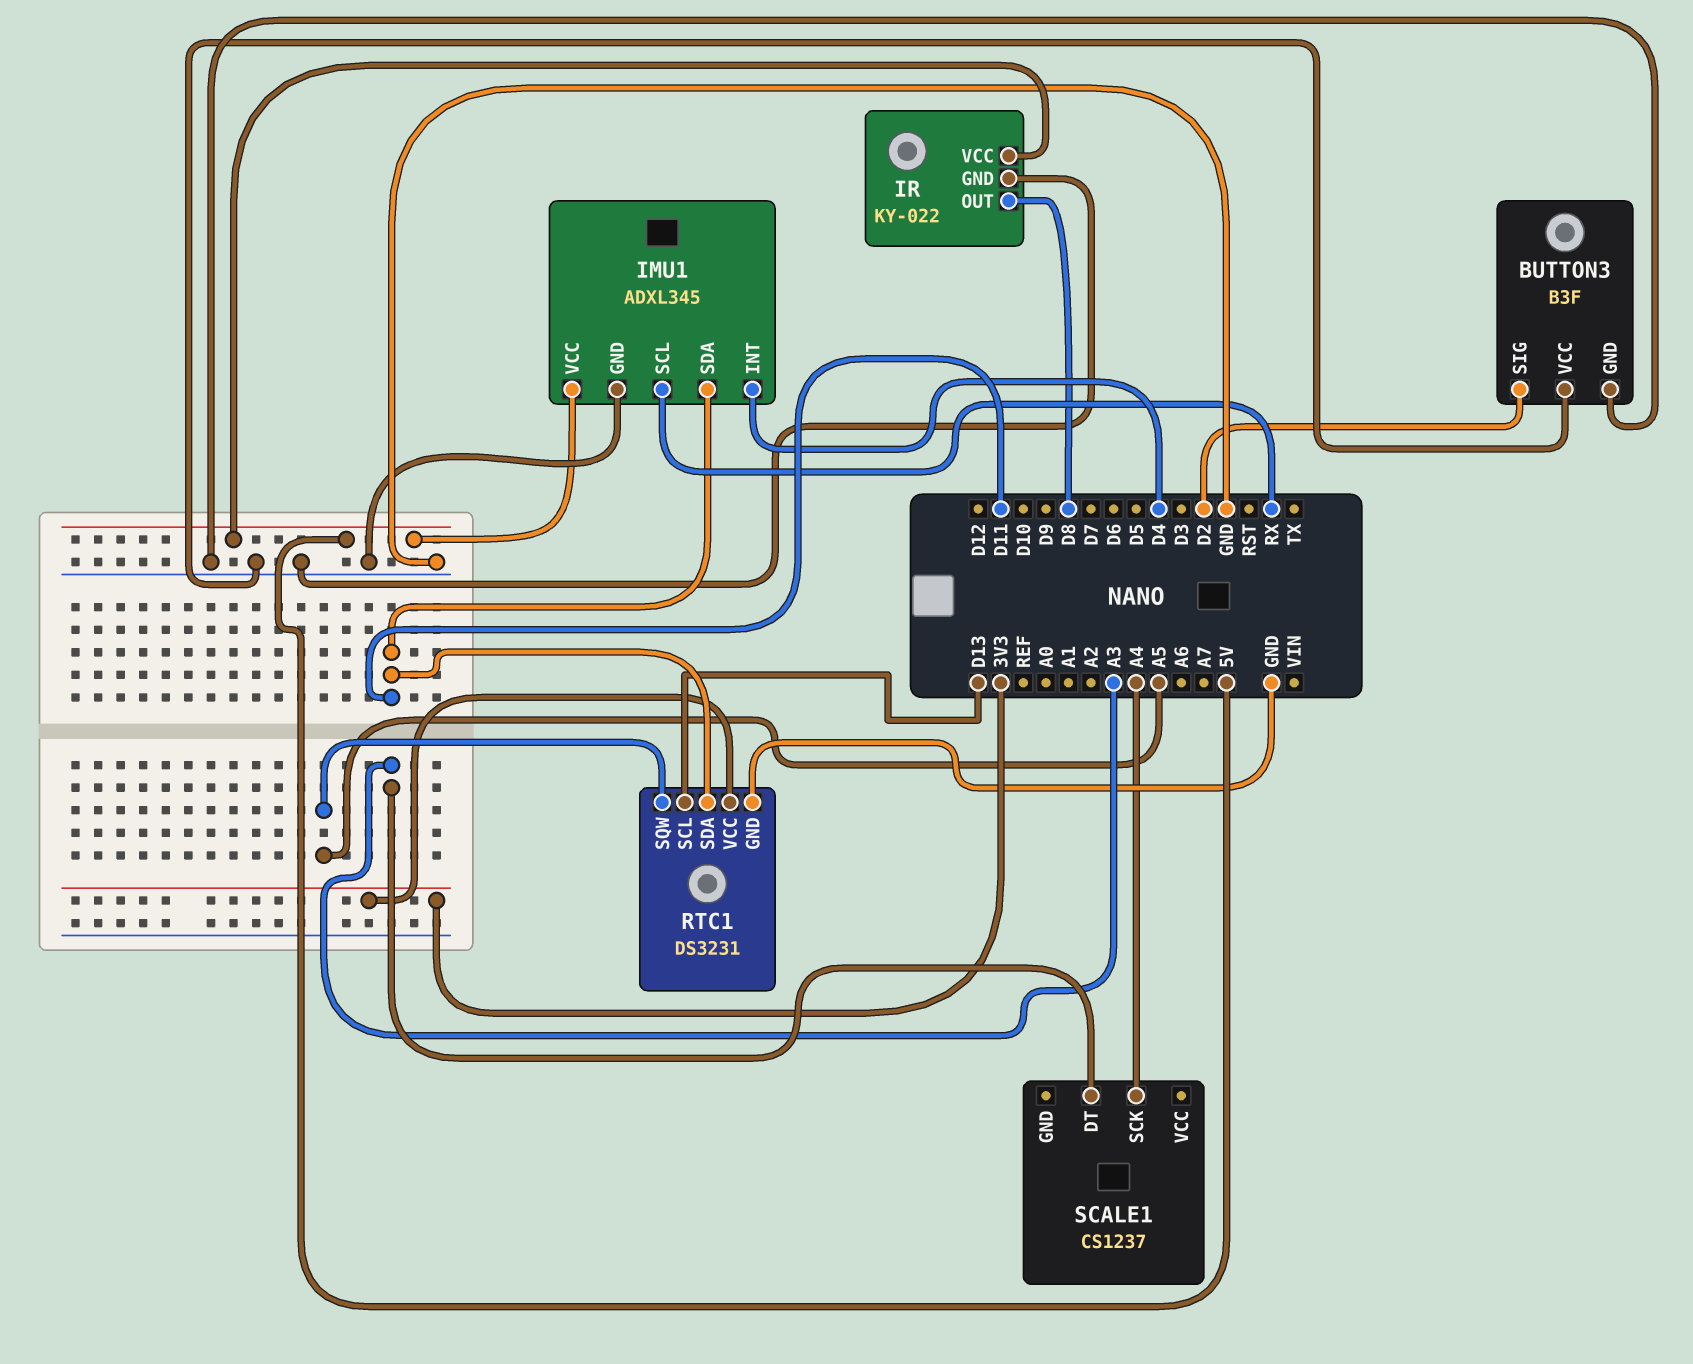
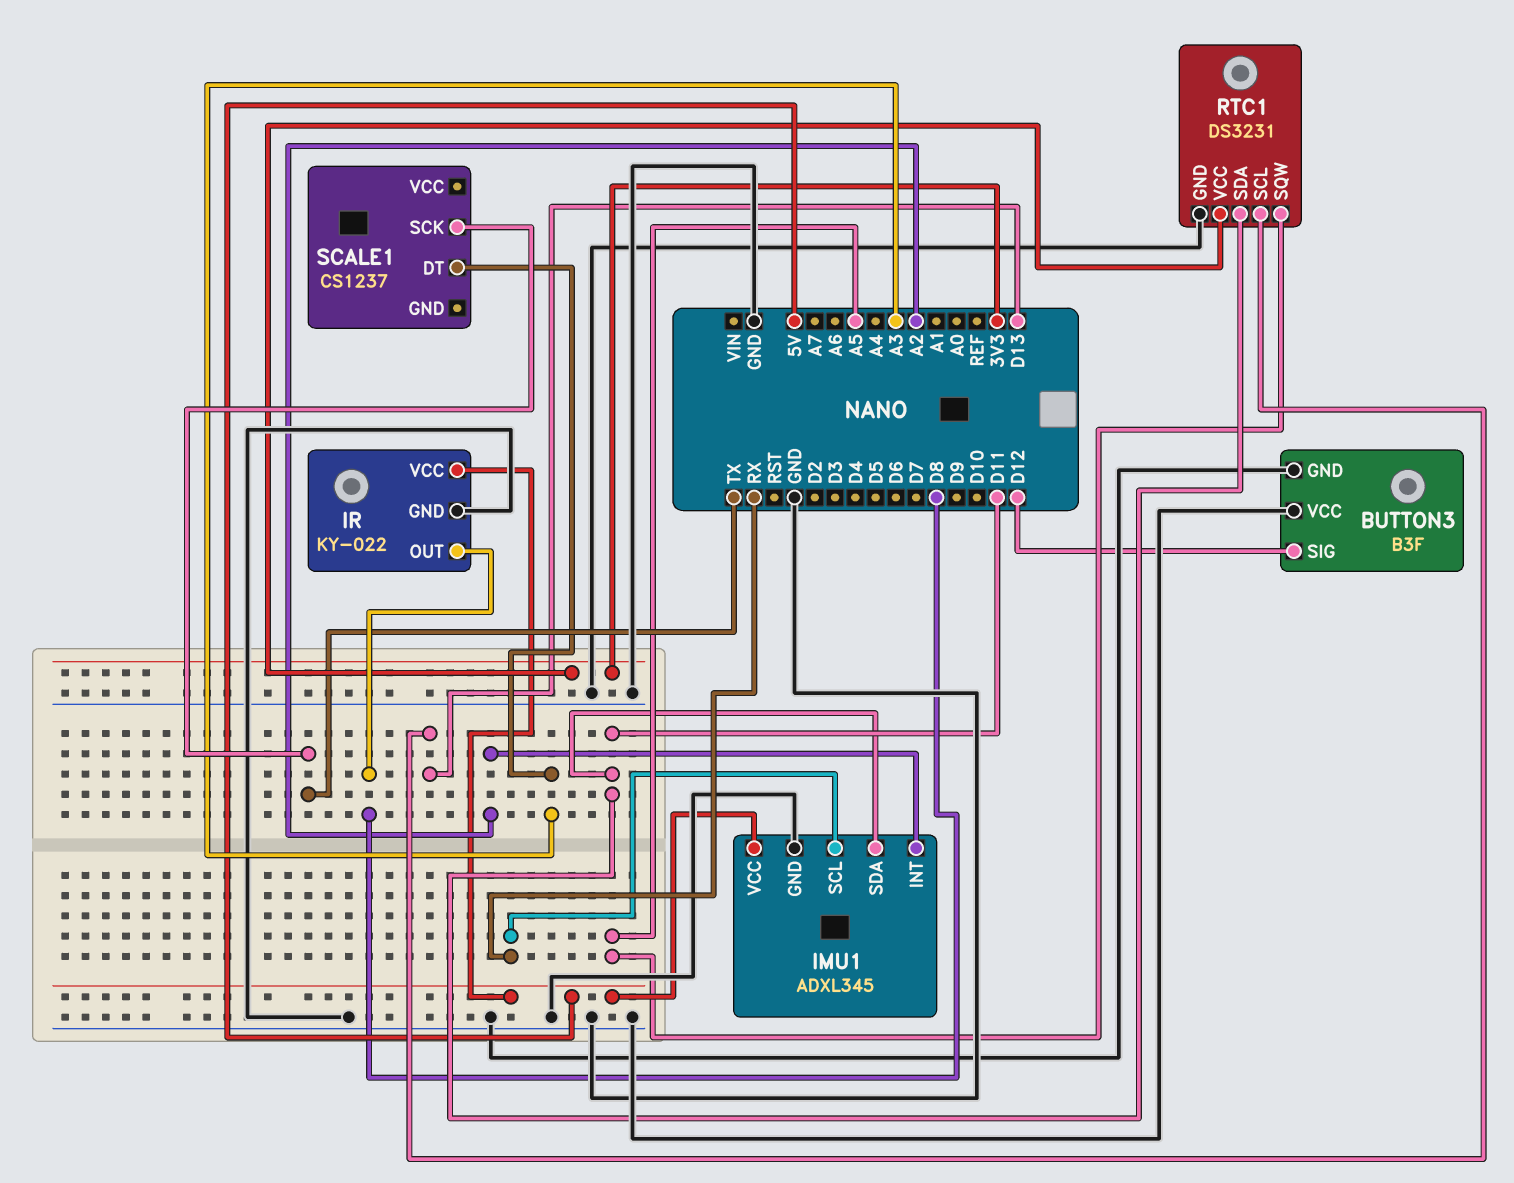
BUTTON3 pin SIG: D2 -> D12
IMU1 pin INT: D4 -> A2
SCALE1 pin SCK: A4 -> TX

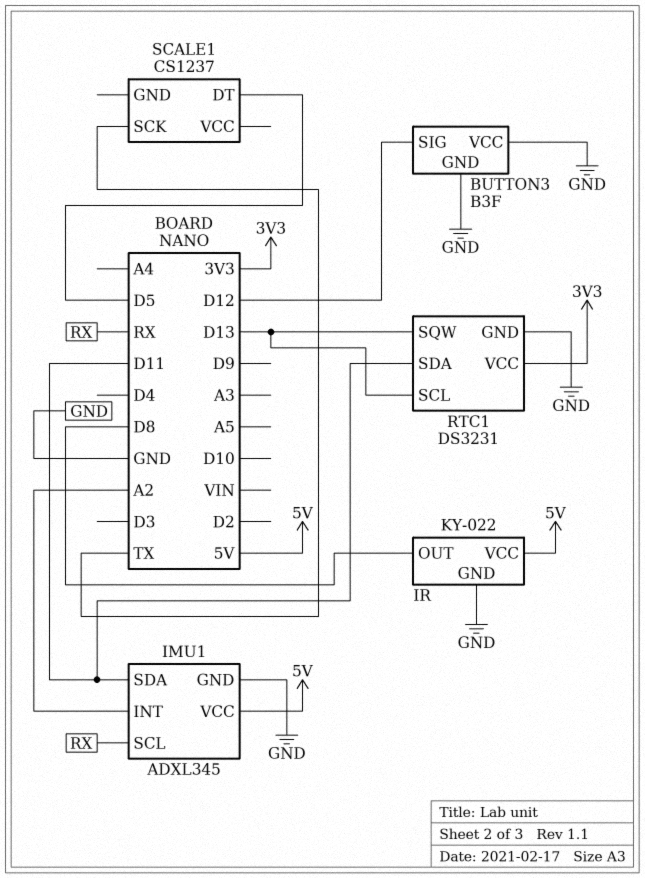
RTC1 pin SQW: A5 -> D13
SCALE1 pin DT: A3 -> D5

